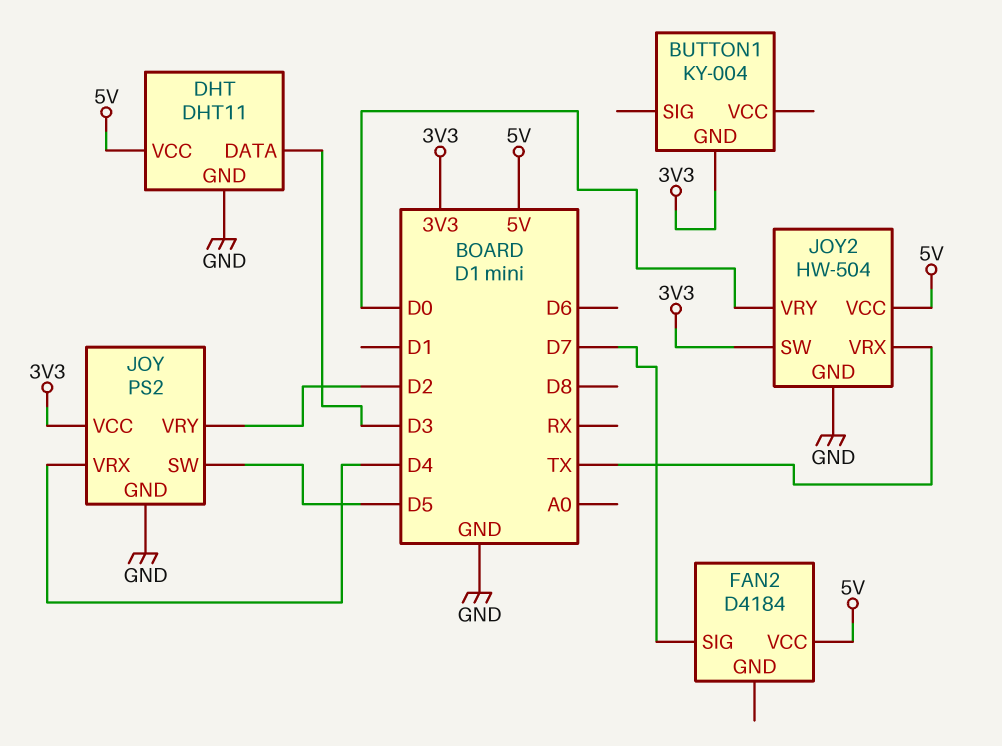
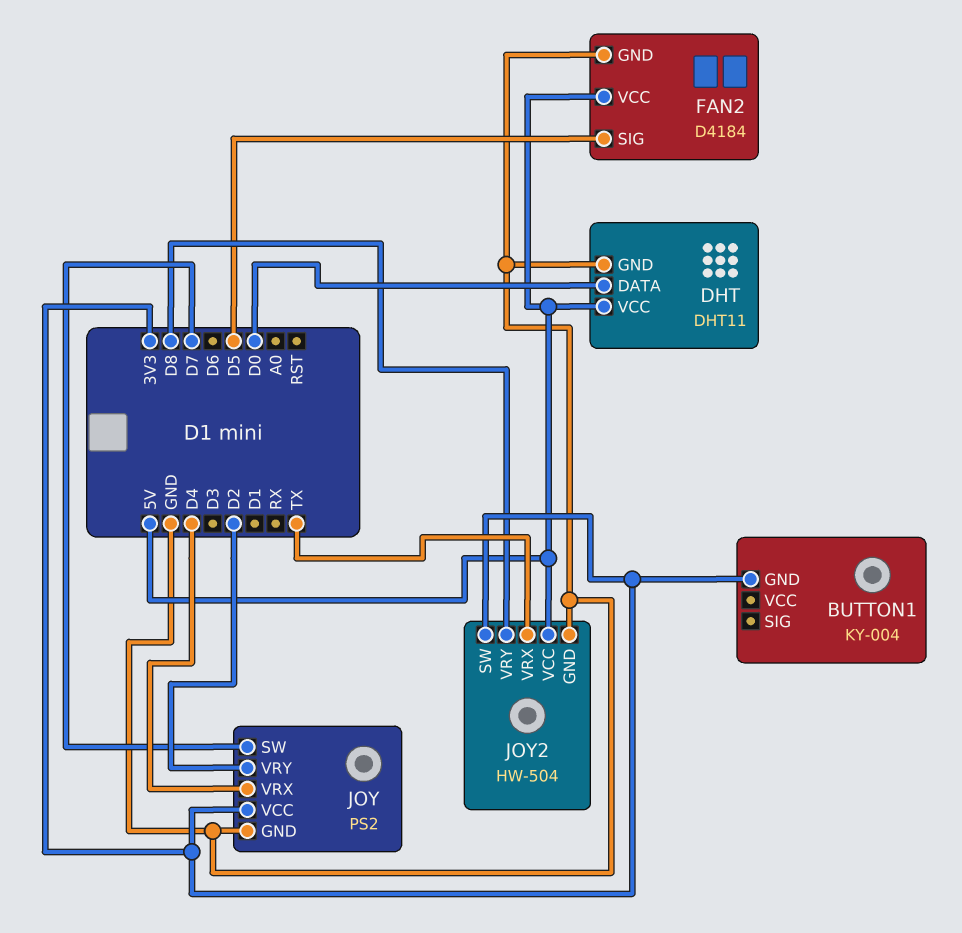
DHT pin DATA: D3 -> D0
FAN2 pin GND: none -> GND
FAN2 pin SIG: D7 -> D5
JOY pin SW: D5 -> D7
JOY2 pin VRY: D0 -> D8

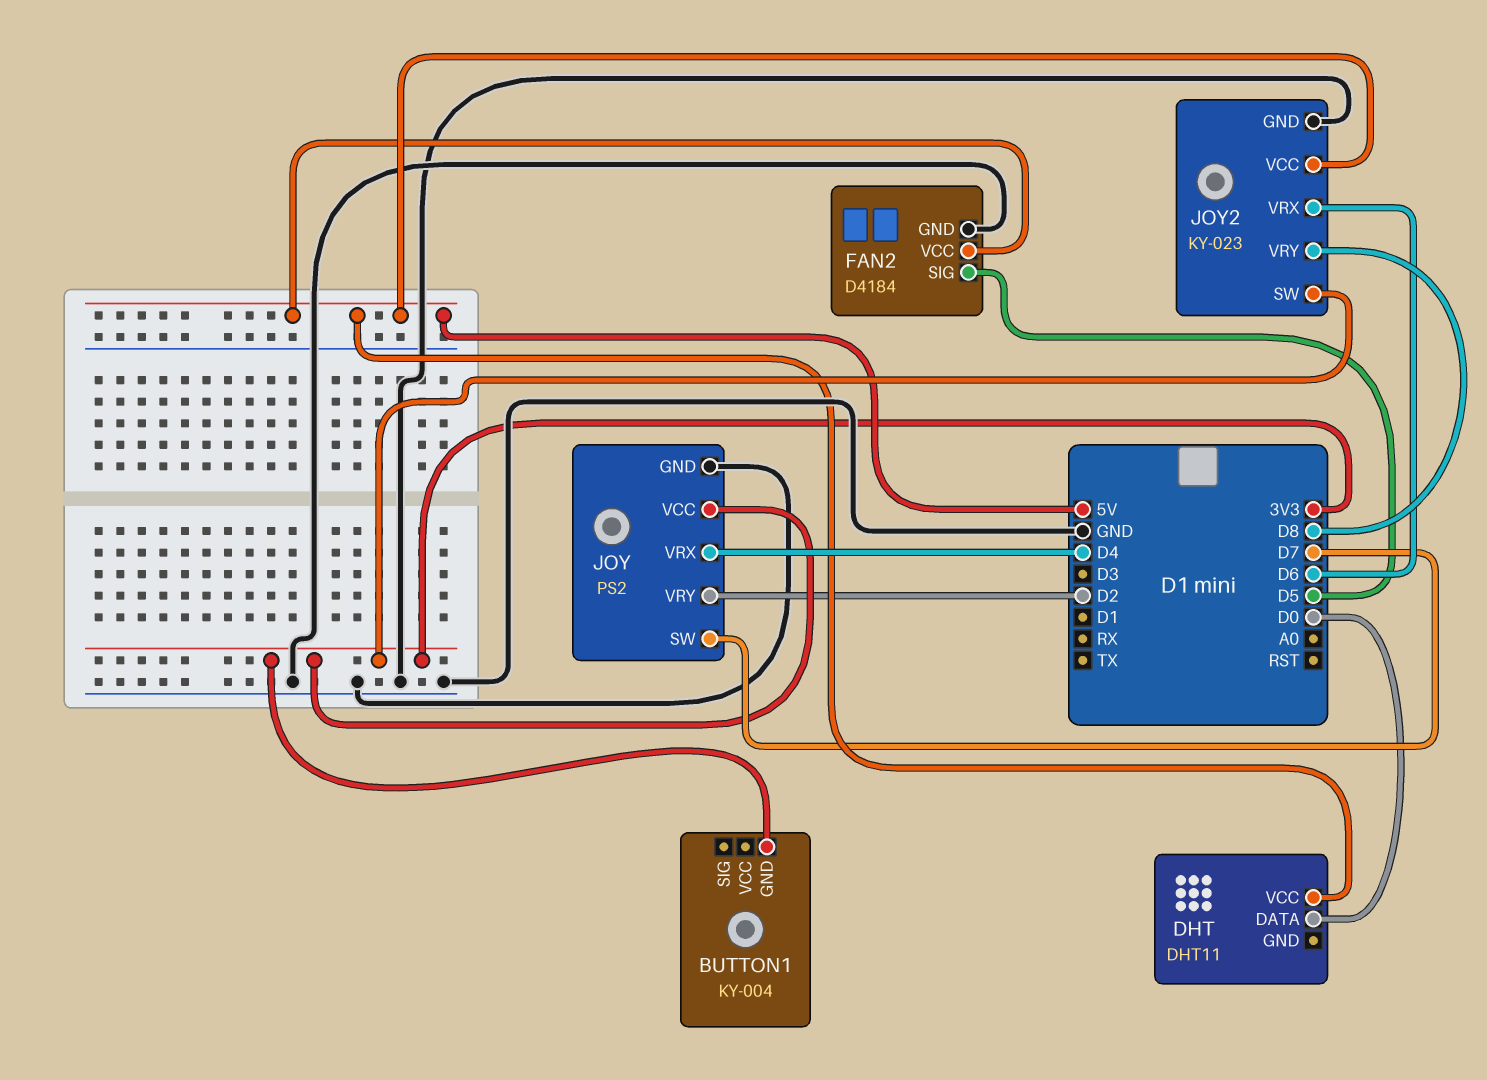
DHT pin GND: GND -> none
JOY2: HW-504 -> KY-023
JOY2 pin VRX: TX -> D6

